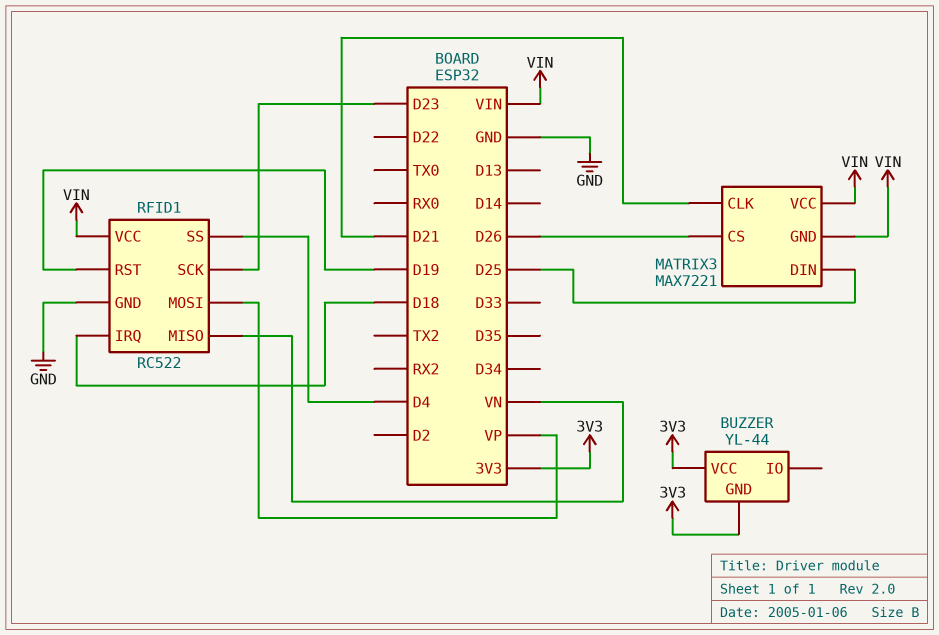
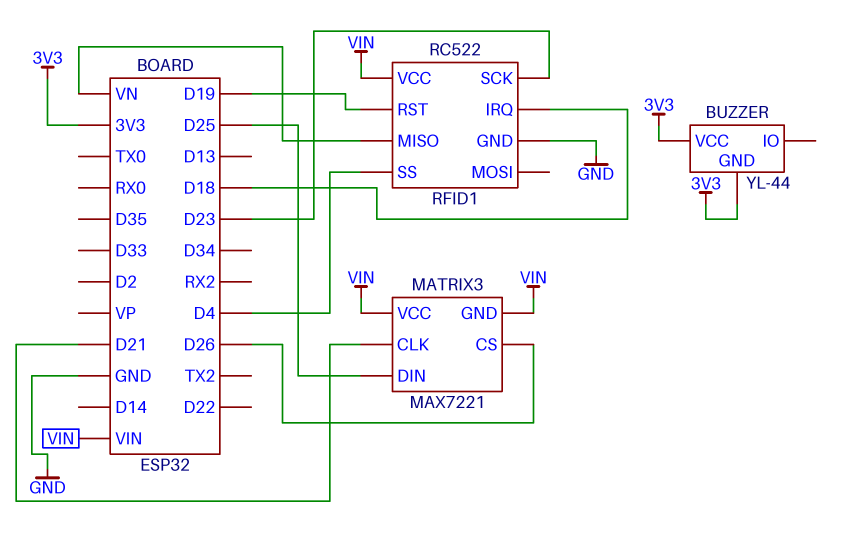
RFID1 pin MOSI: VP -> none

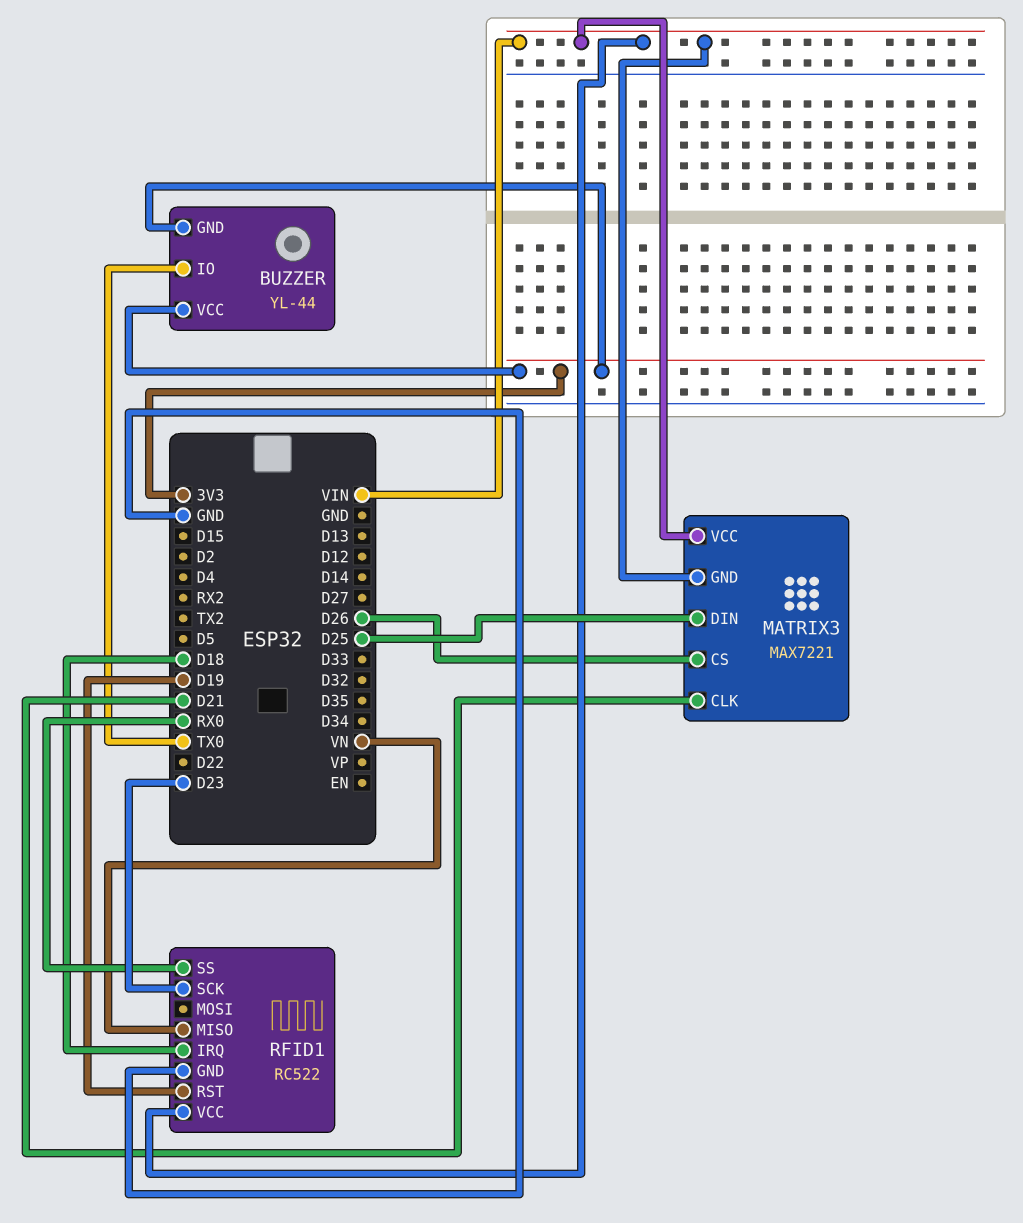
BUZZER pin IO: none -> TX0
RFID1 pin SS: D4 -> RX0

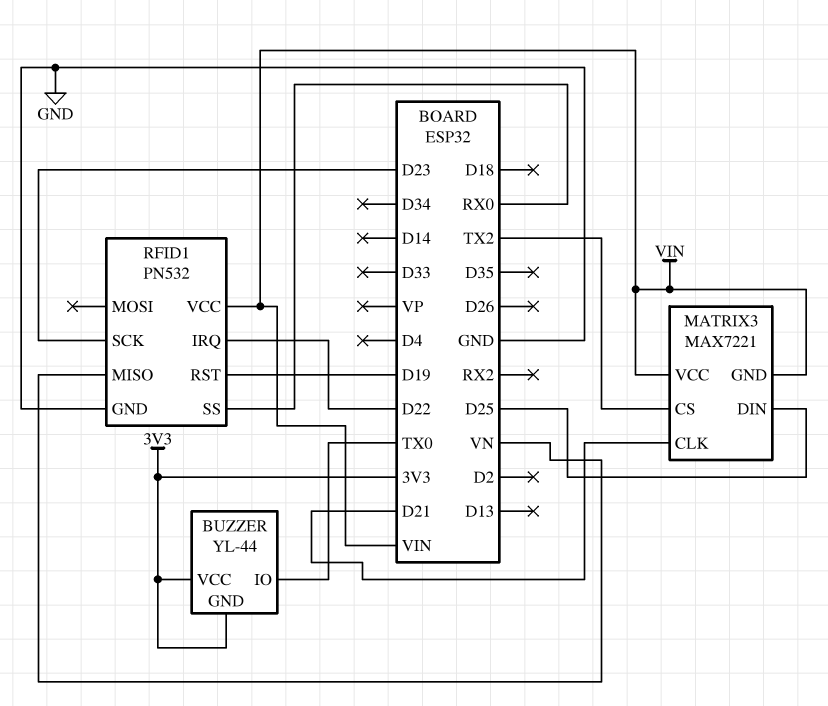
MATRIX3 pin CS: D26 -> TX2
RFID1: RC522 -> PN532
RFID1 pin IRQ: D18 -> D22

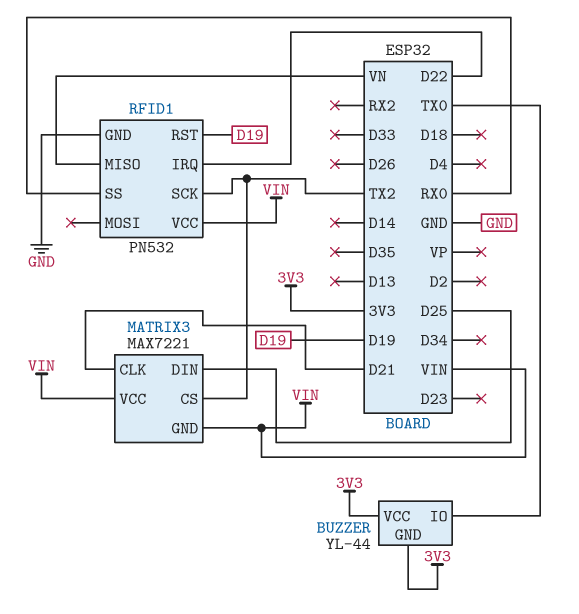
RFID1 pin SCK: D23 -> TX2

